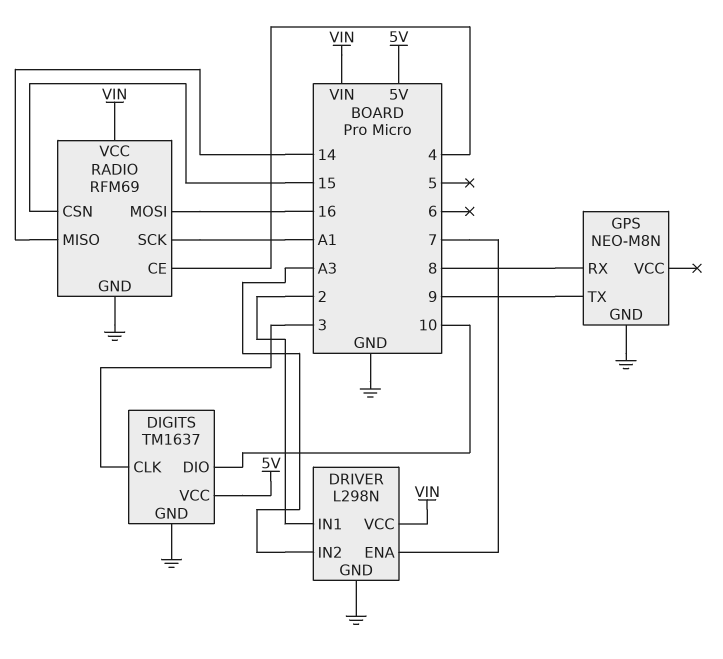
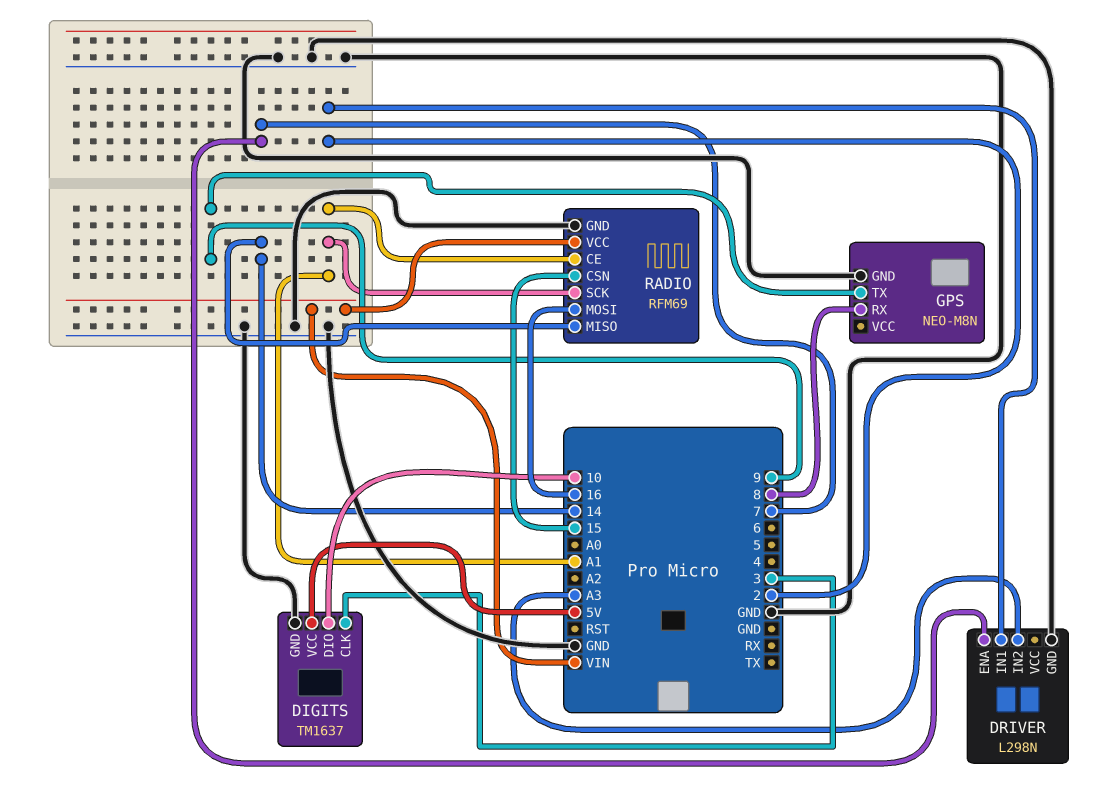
DRIVER pin VCC: VIN -> none
RADIO pin CE: 4 -> A1

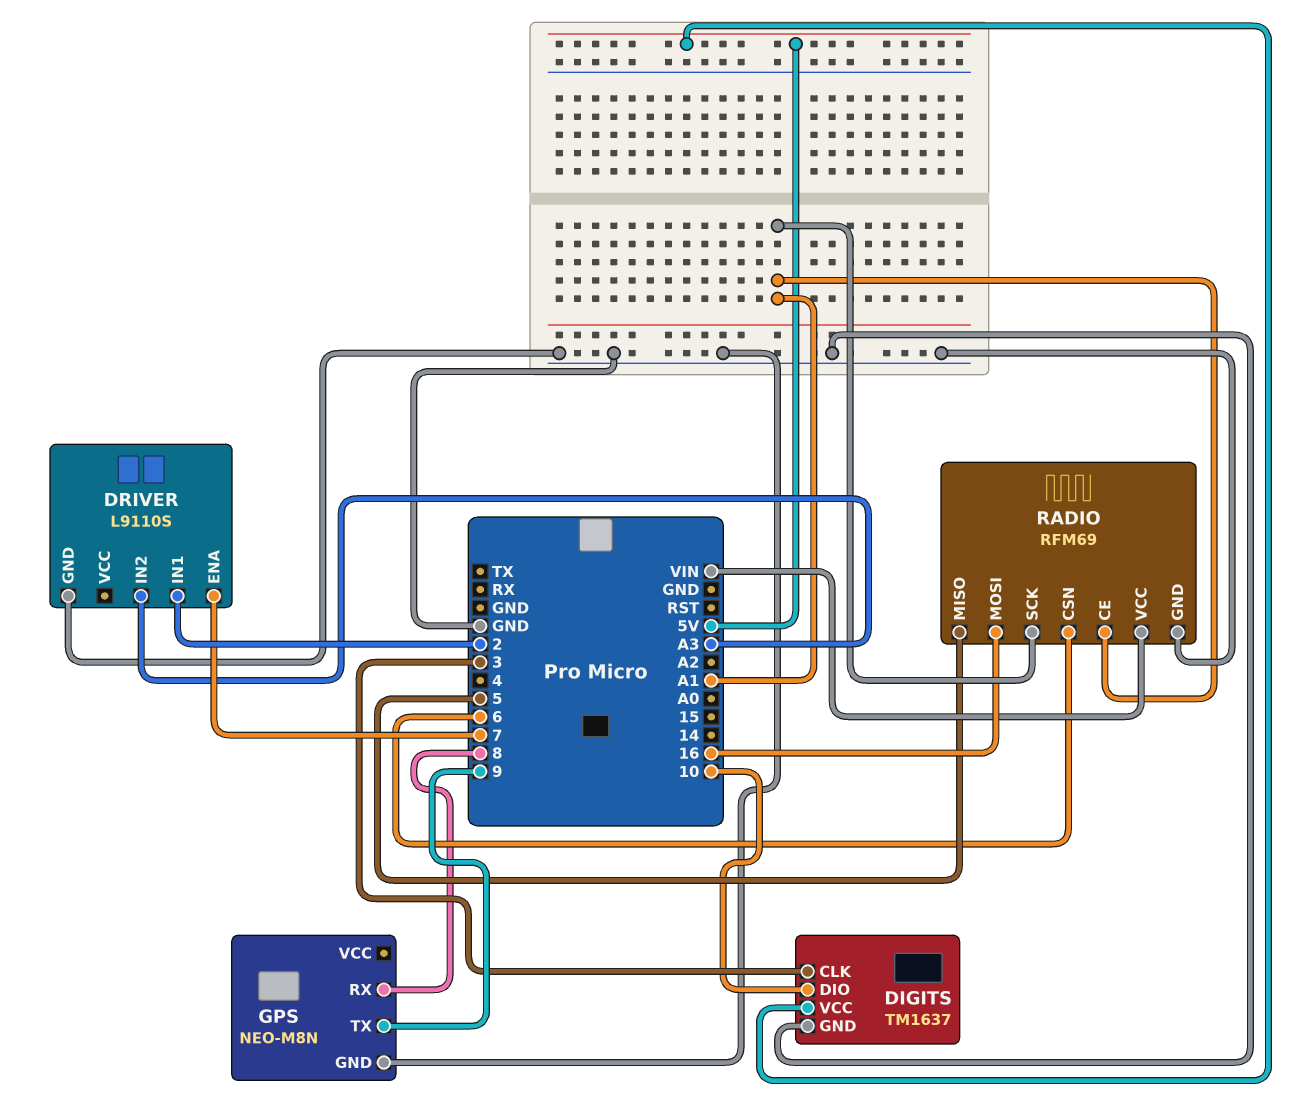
DRIVER: L298N -> L9110S
RADIO pin CSN: 15 -> 6
RADIO pin MISO: 14 -> 5

